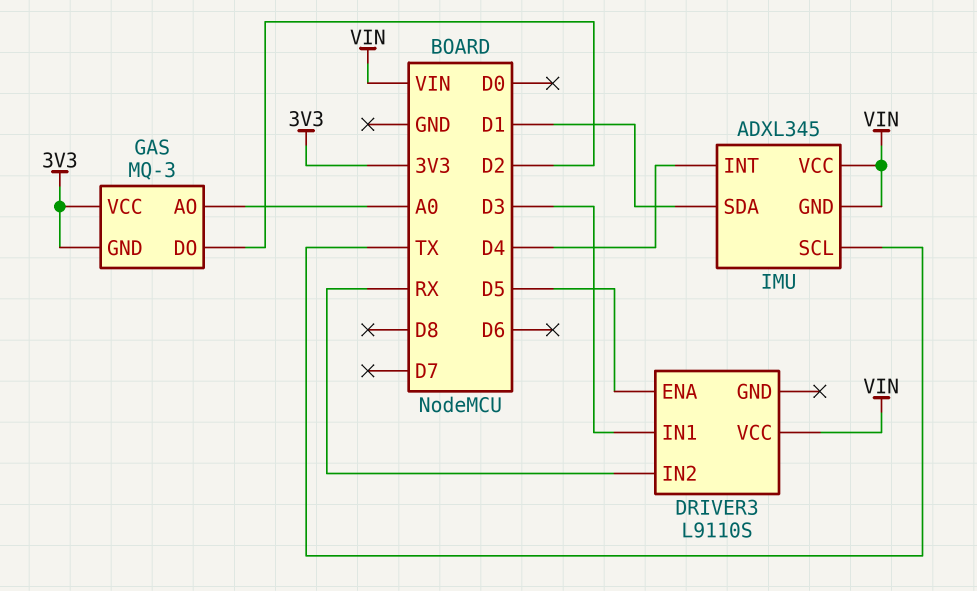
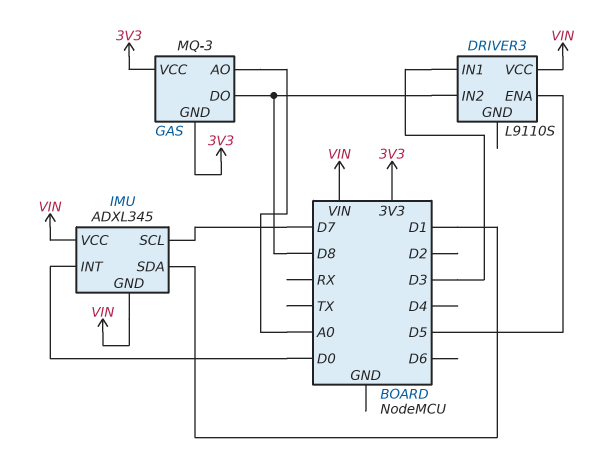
DRIVER3 pin IN2: RX -> D8
GAS pin DO: D2 -> D8
IMU pin INT: D4 -> D0
IMU pin SCL: TX -> D7

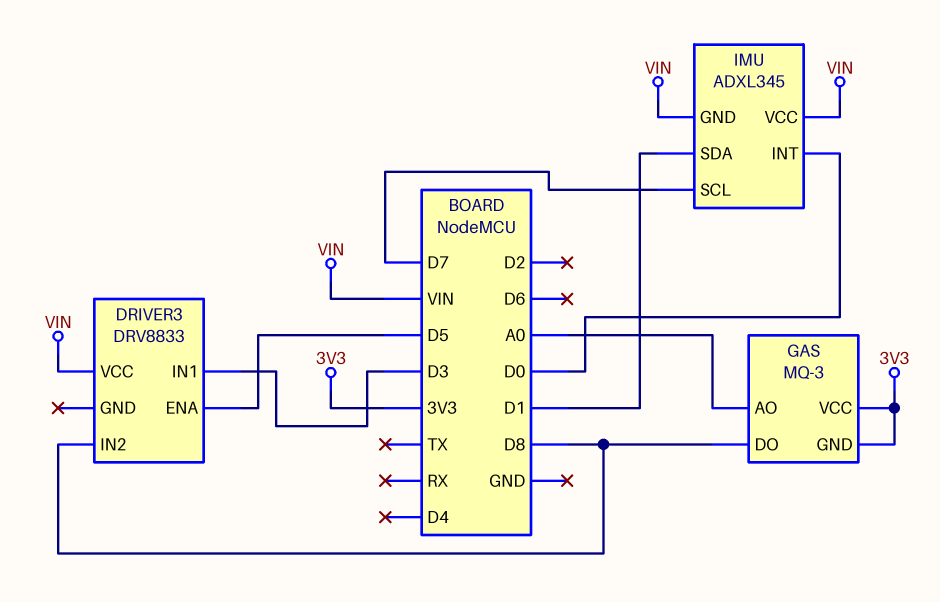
DRIVER3: L9110S -> DRV8833

